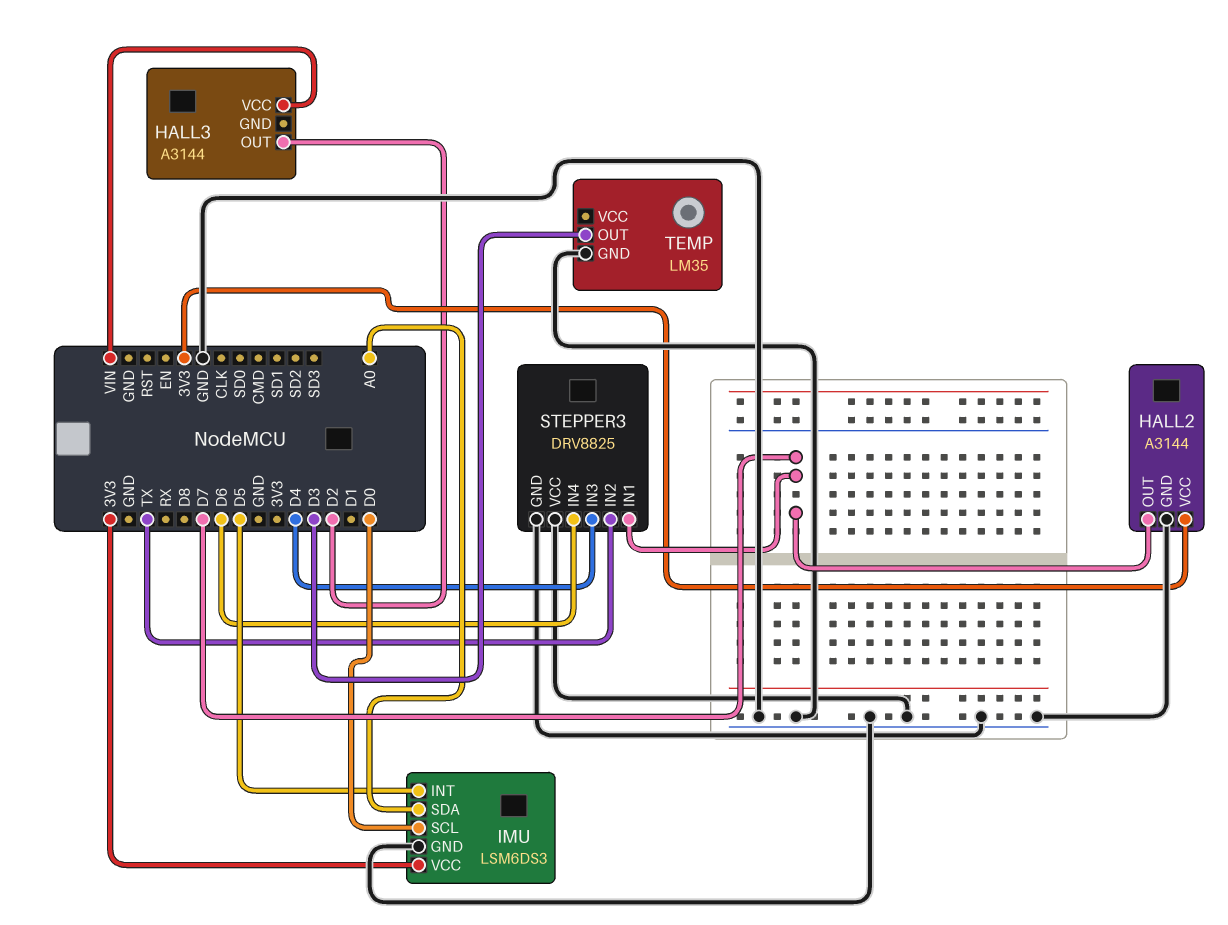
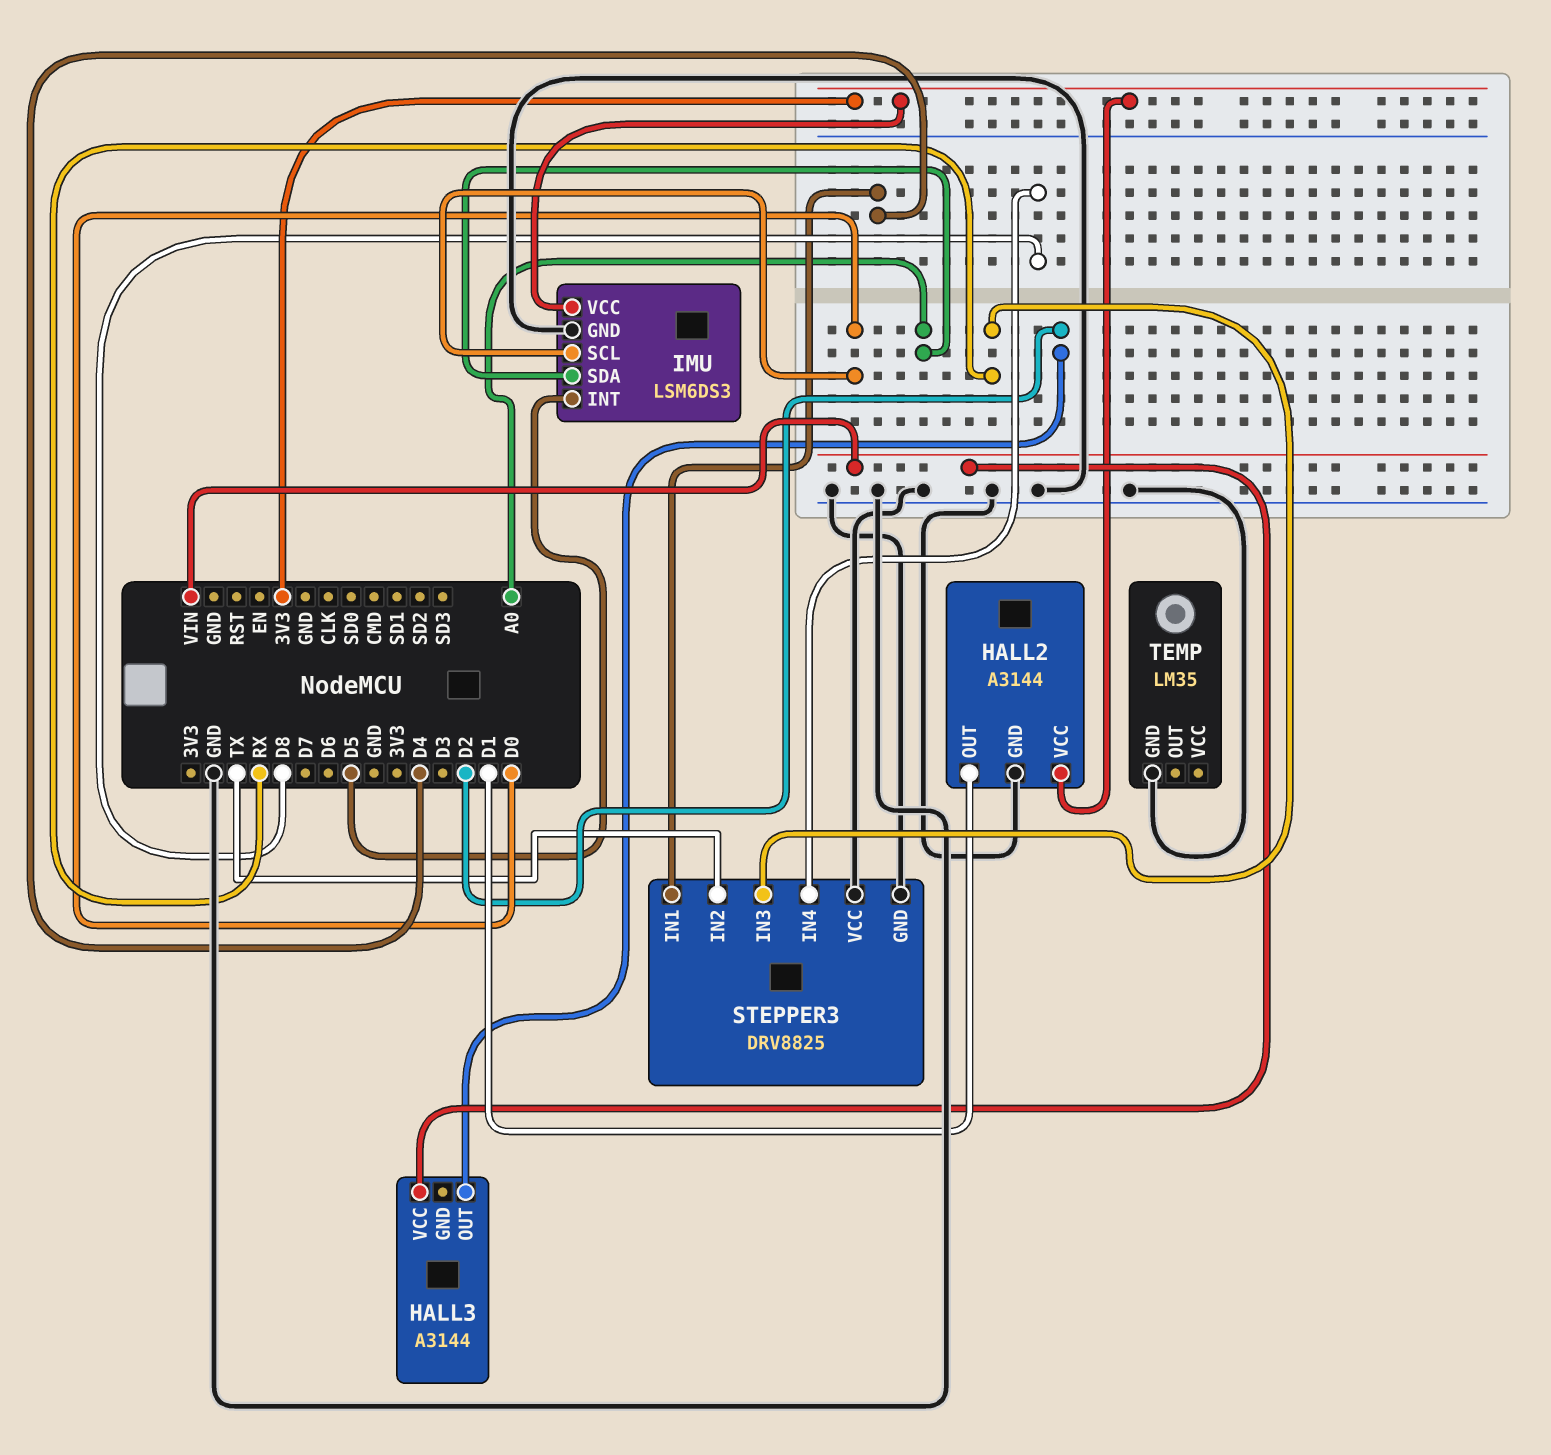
HALL2 pin OUT: D7 -> D1
STEPPER3 pin IN1: D7 -> D4
STEPPER3 pin IN3: D4 -> RX
STEPPER3 pin IN4: D6 -> D8
TEMP pin OUT: D3 -> none

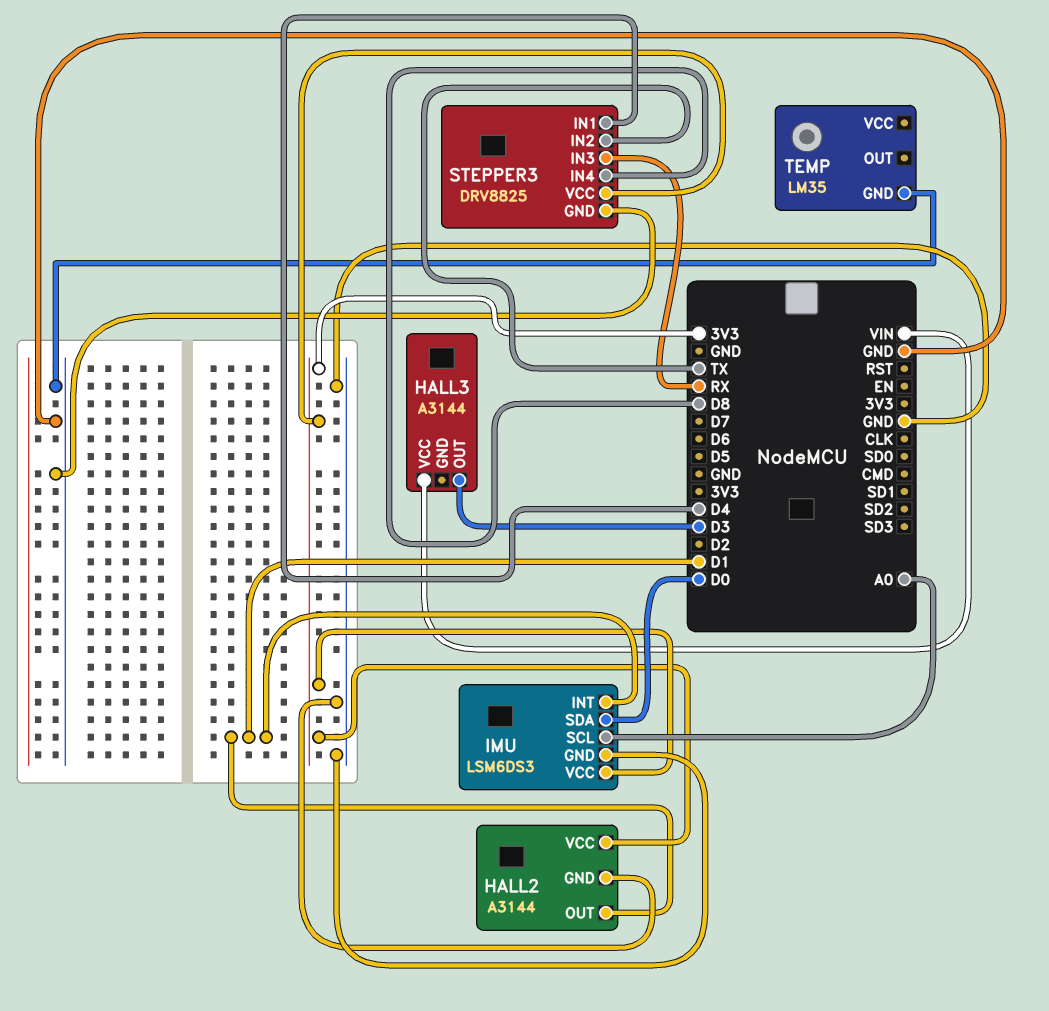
HALL3 pin OUT: D2 -> D3
IMU pin INT: D5 -> D1
IMU pin SCL: D0 -> A0
IMU pin SDA: A0 -> D0
STEPPER3 pin VCC: GND -> 3V3

